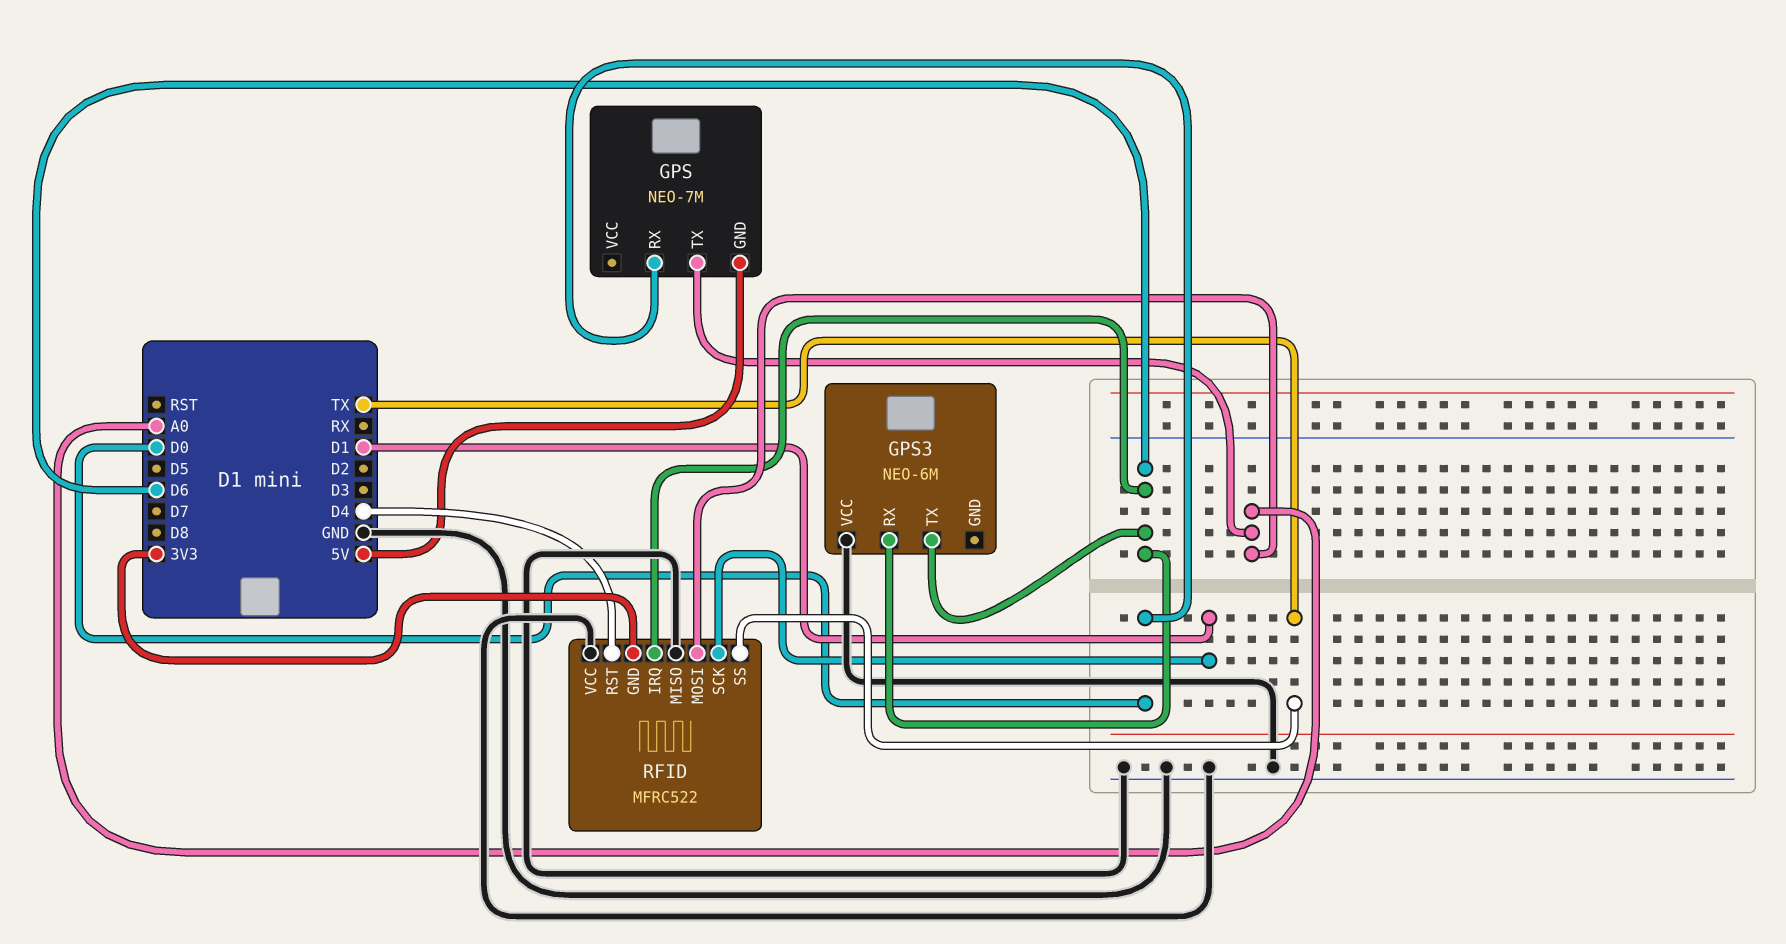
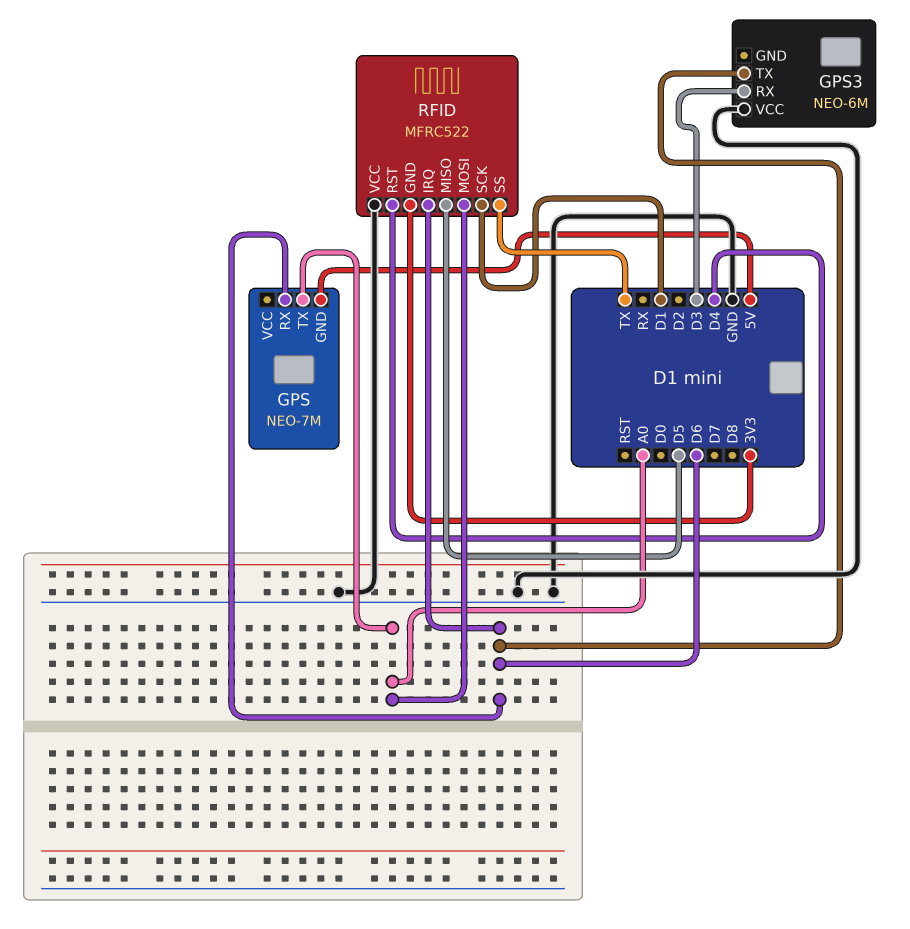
GPS pin RX: D0 -> D6
GPS3 pin RX: D6 -> D3
RFID pin MISO: GND -> D5

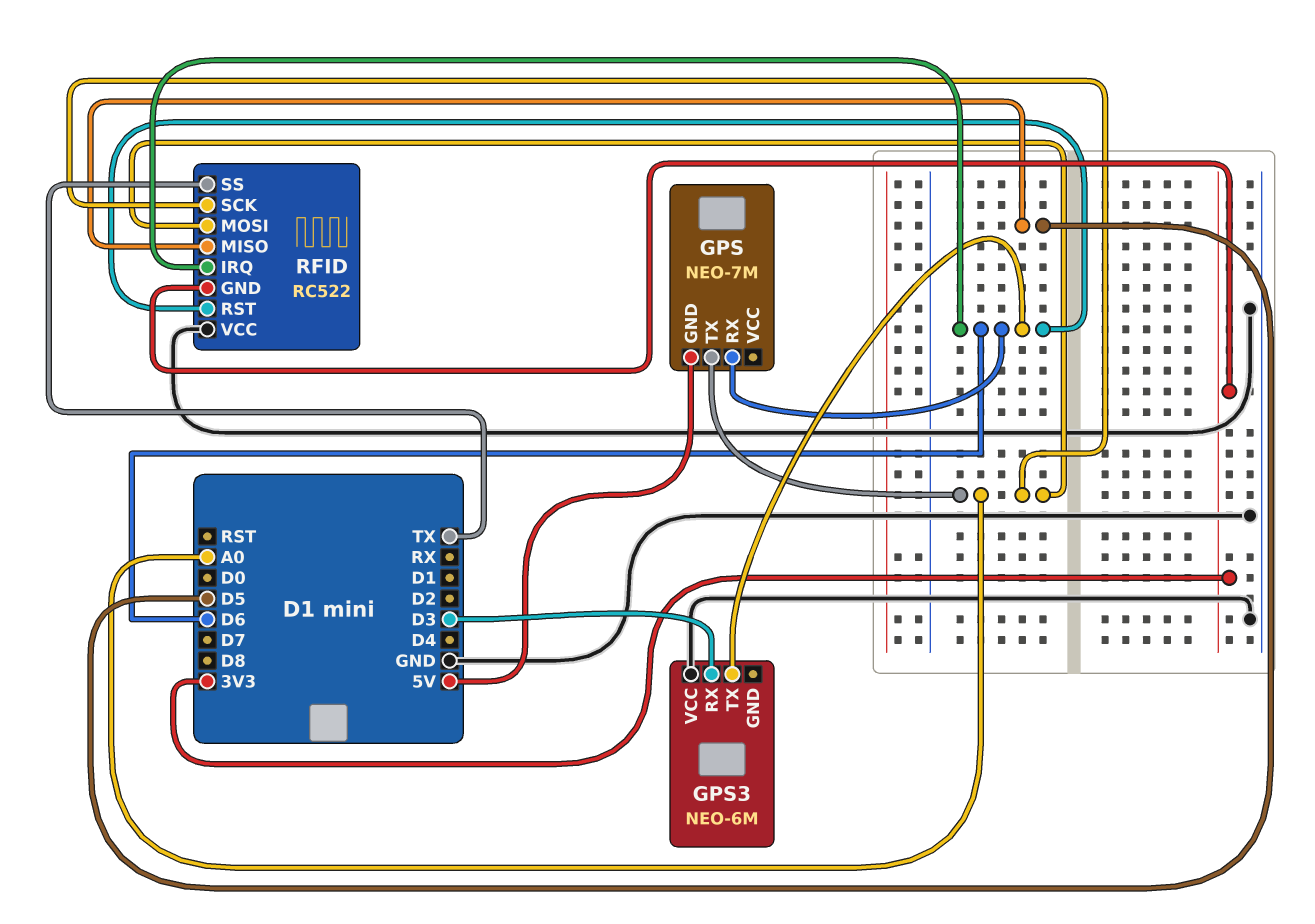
RFID: MFRC522 -> RC522
RFID pin RST: D4 -> D6
RFID pin SCK: D1 -> A0

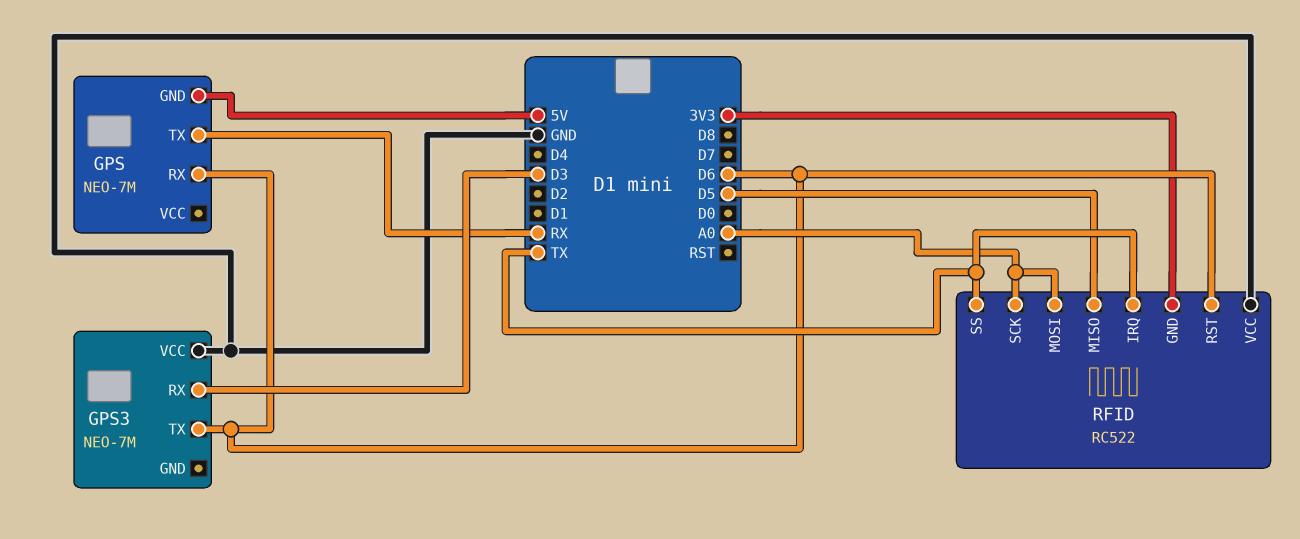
GPS pin TX: A0 -> RX
GPS3: NEO-6M -> NEO-7M
RFID pin IRQ: D6 -> TX

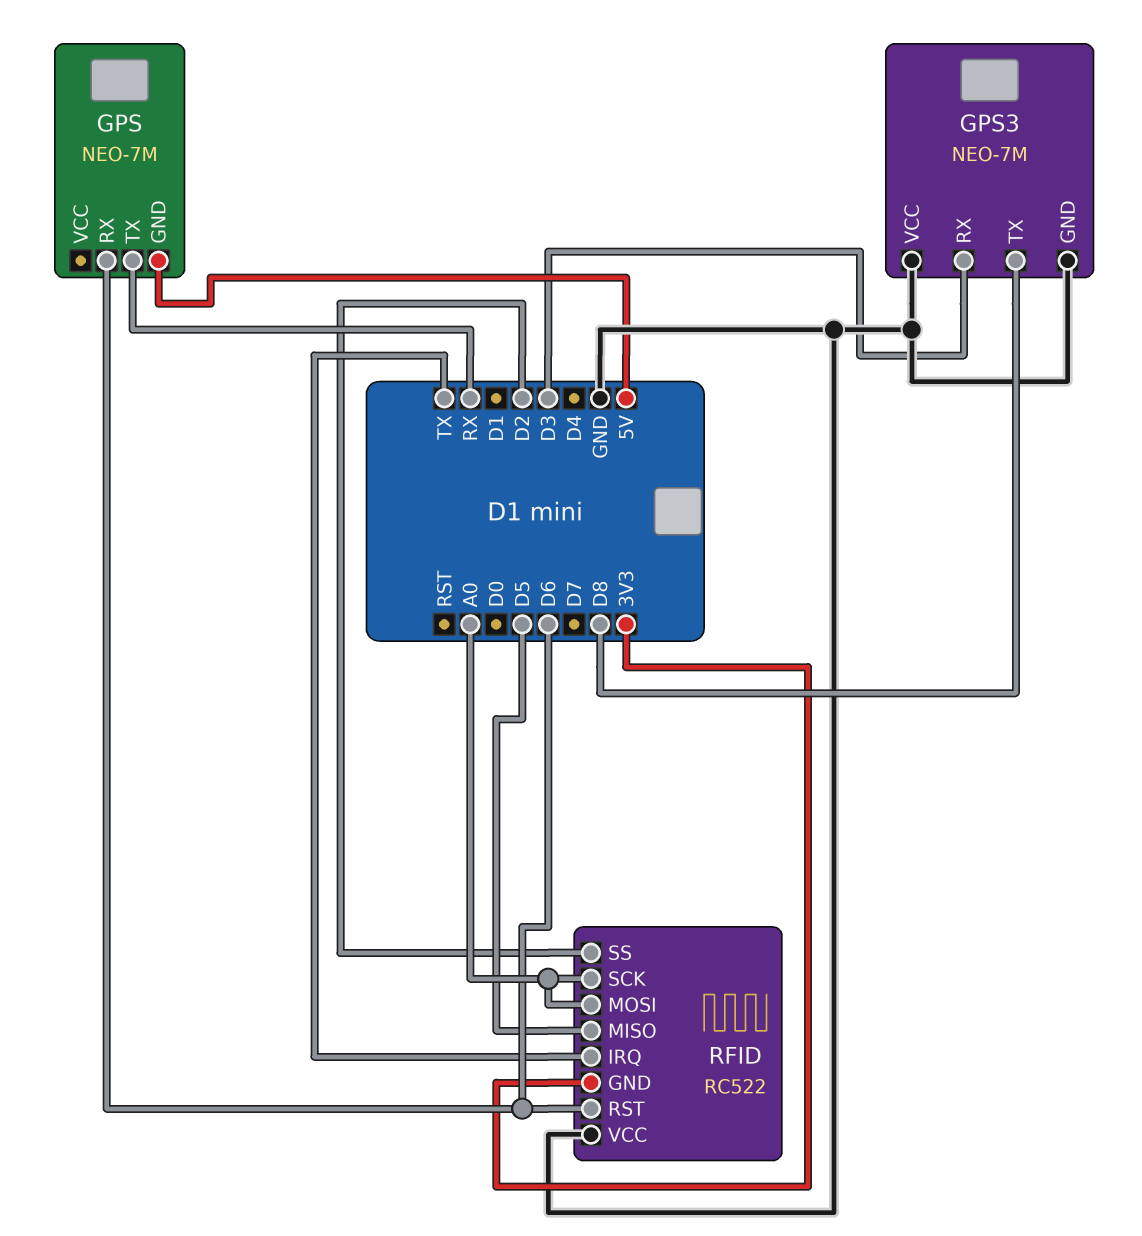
GPS3 pin GND: none -> GND
GPS3 pin TX: D6 -> D8
RFID pin SS: TX -> D2

